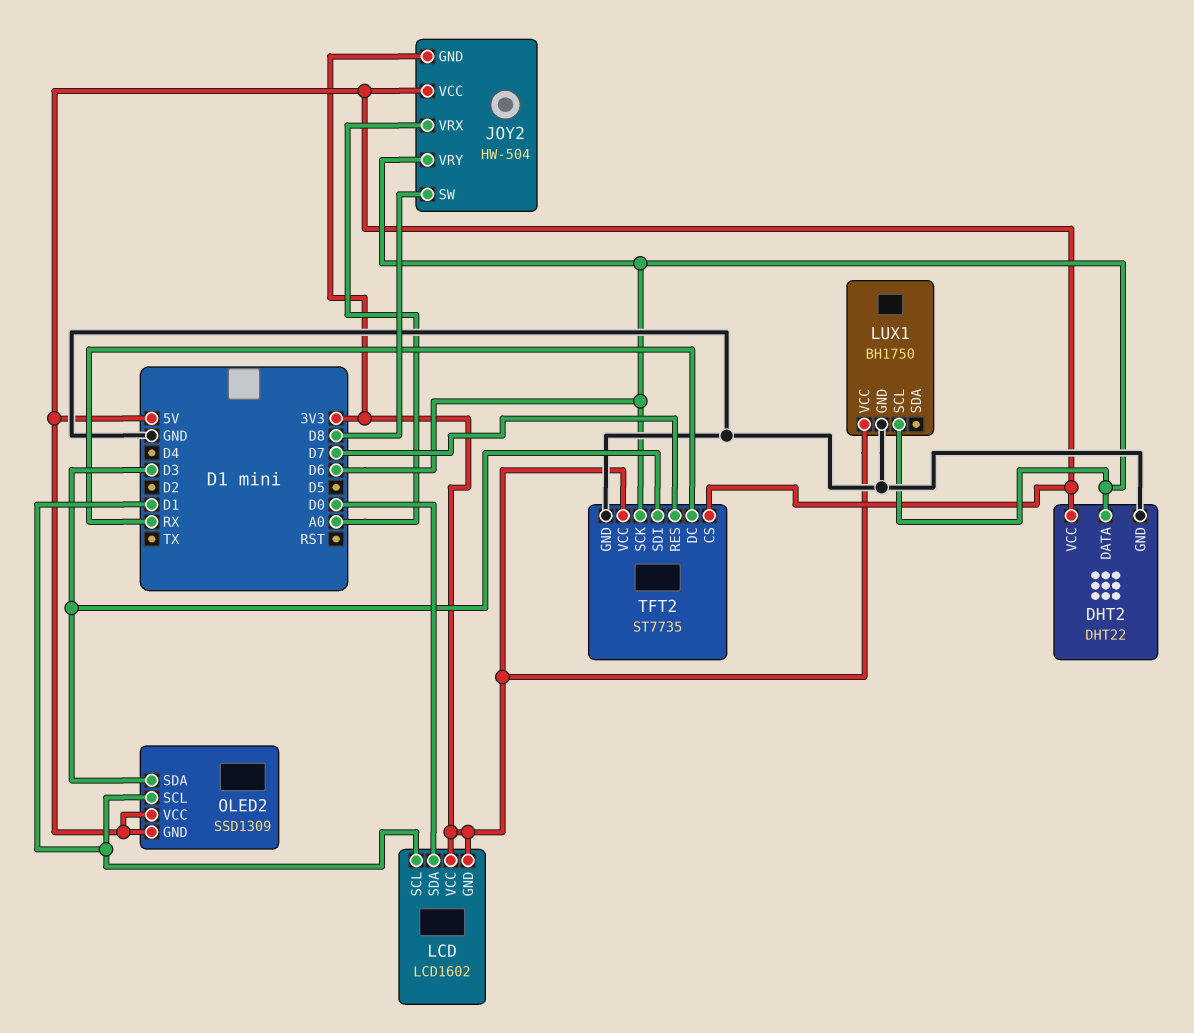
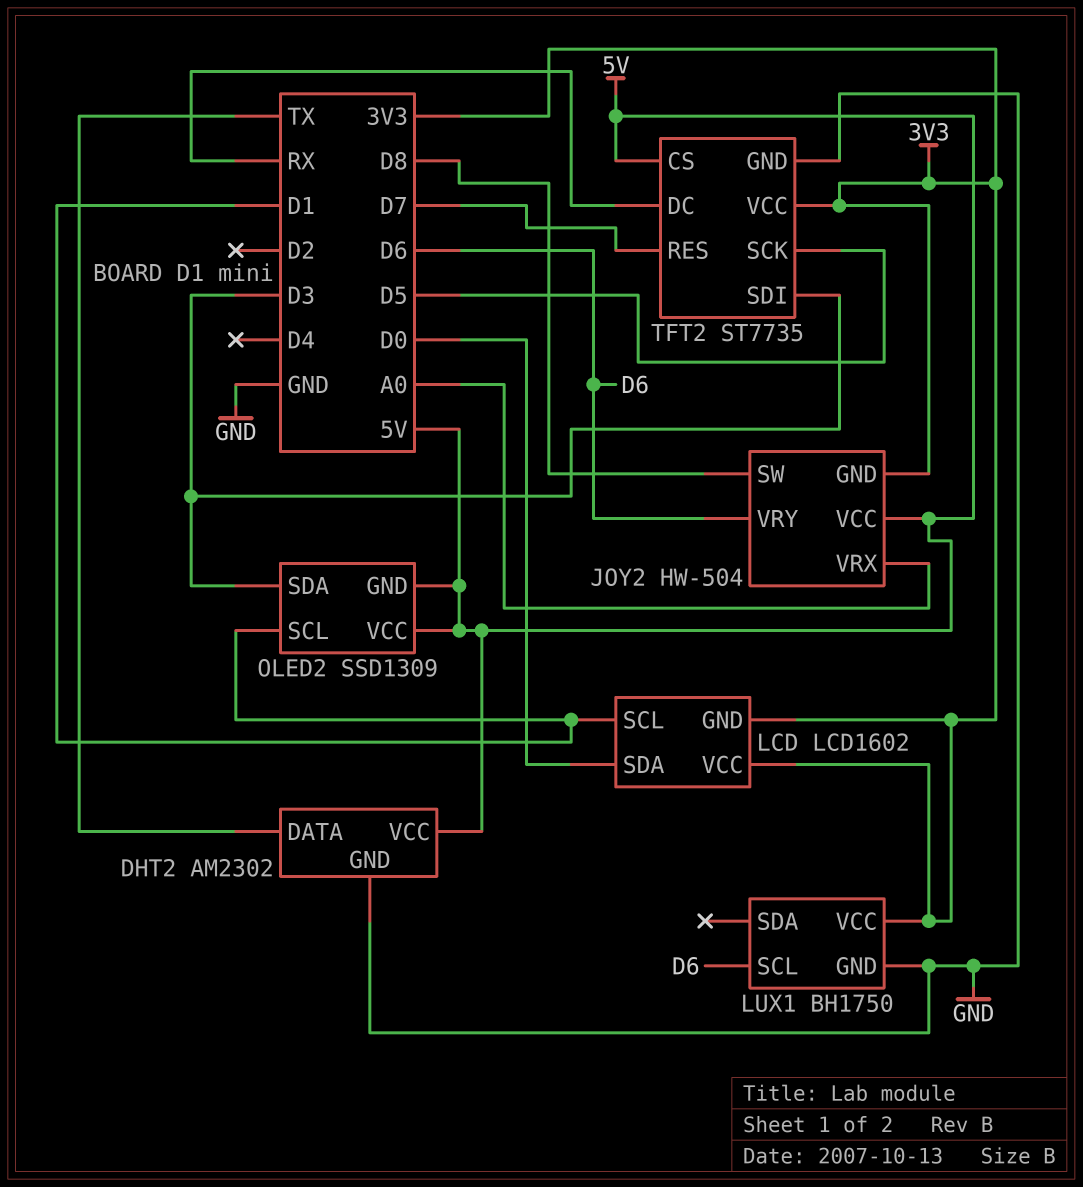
DHT2: DHT22 -> AM2302
DHT2 pin DATA: D6 -> TX
TFT2 pin SCK: D6 -> D5

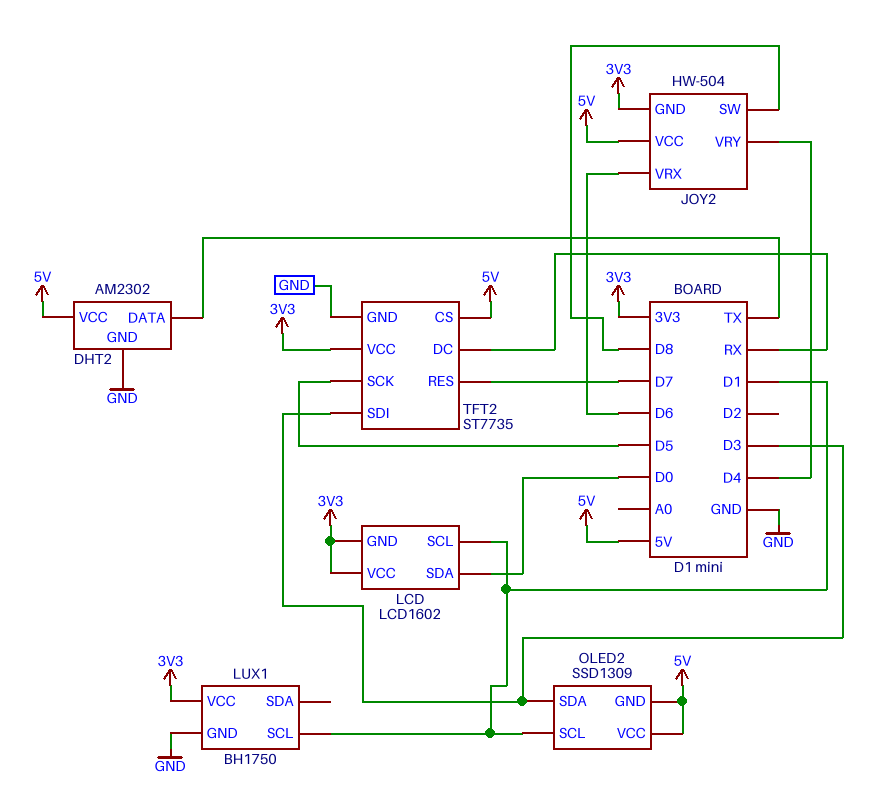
JOY2 pin VRX: A0 -> D6
JOY2 pin VRY: D6 -> D4
LUX1 pin SCL: D6 -> D1

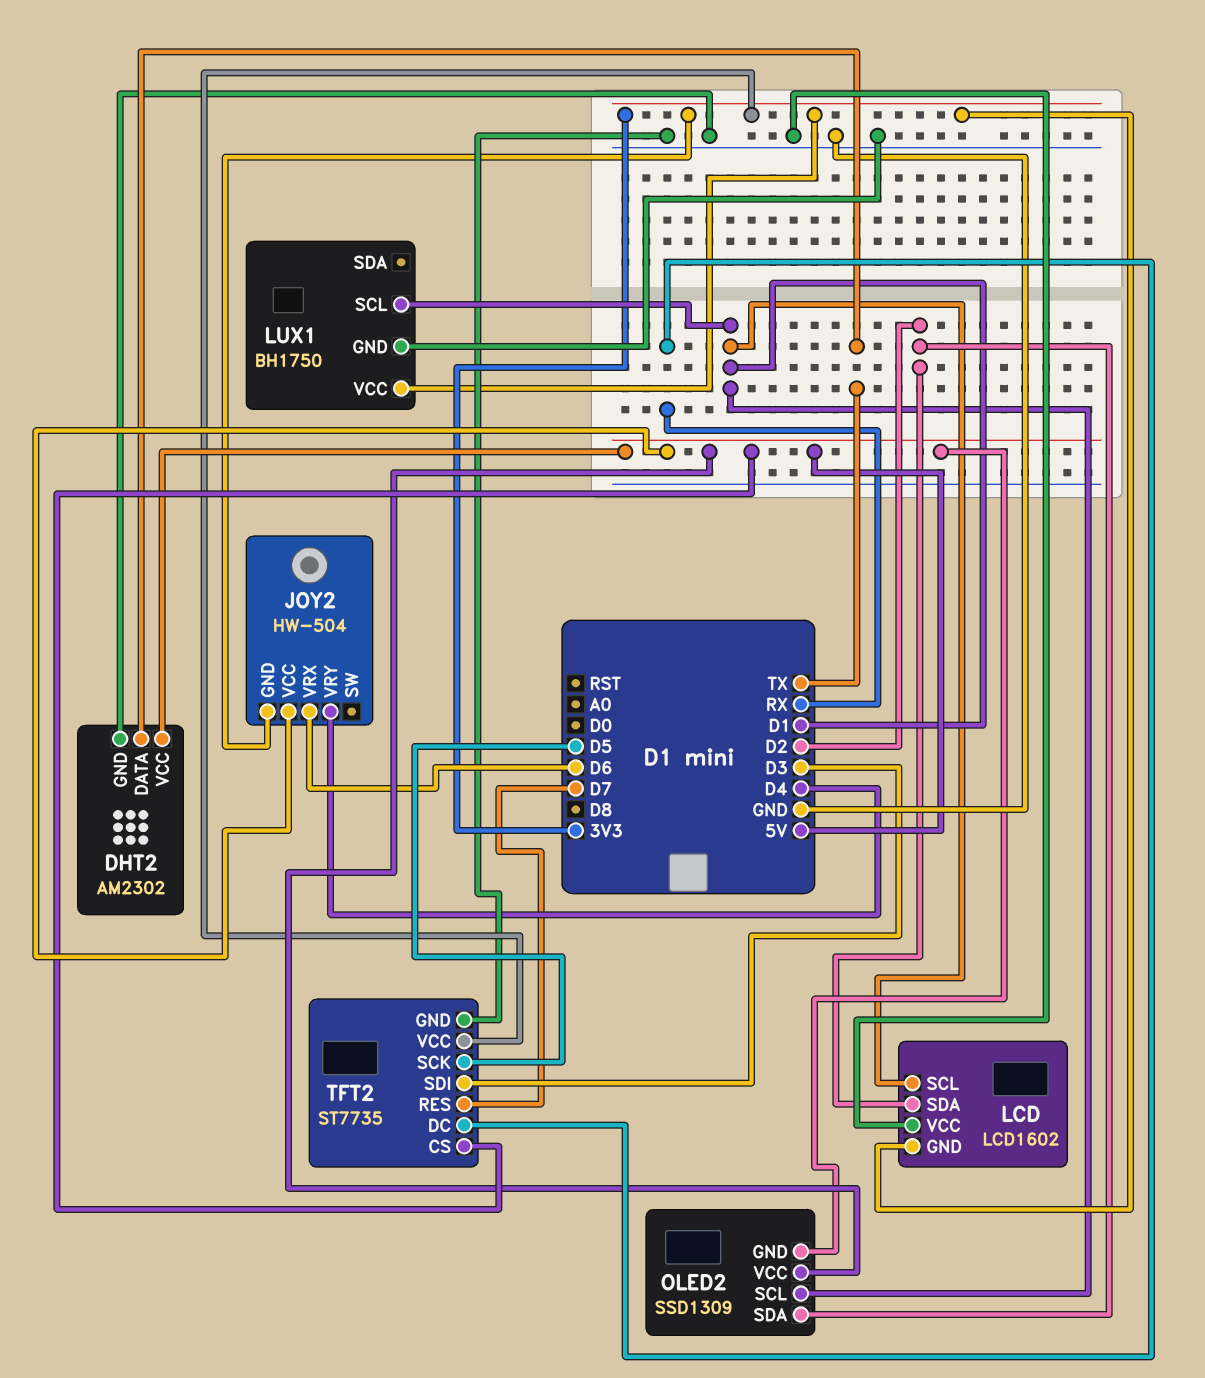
JOY2 pin SW: D8 -> none
LCD pin SDA: D0 -> D2
LCD pin VCC: 3V3 -> GND
OLED2 pin SDA: D3 -> D2

